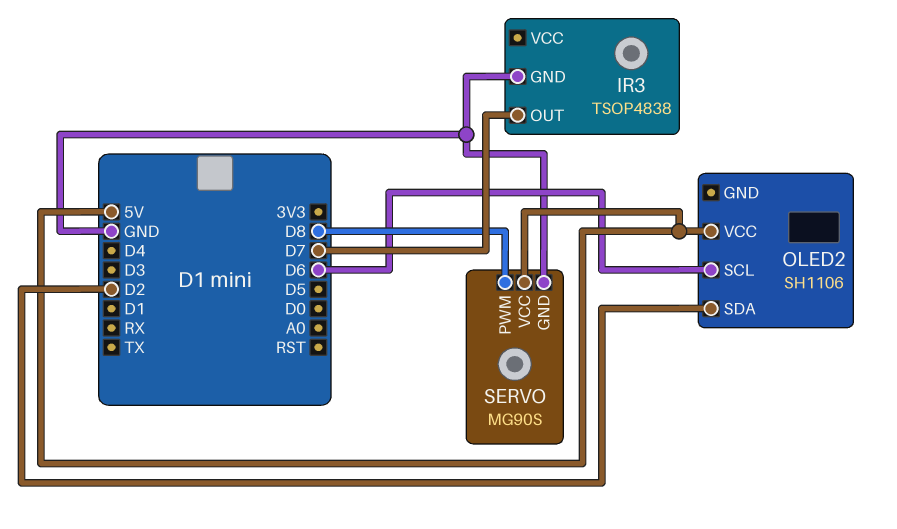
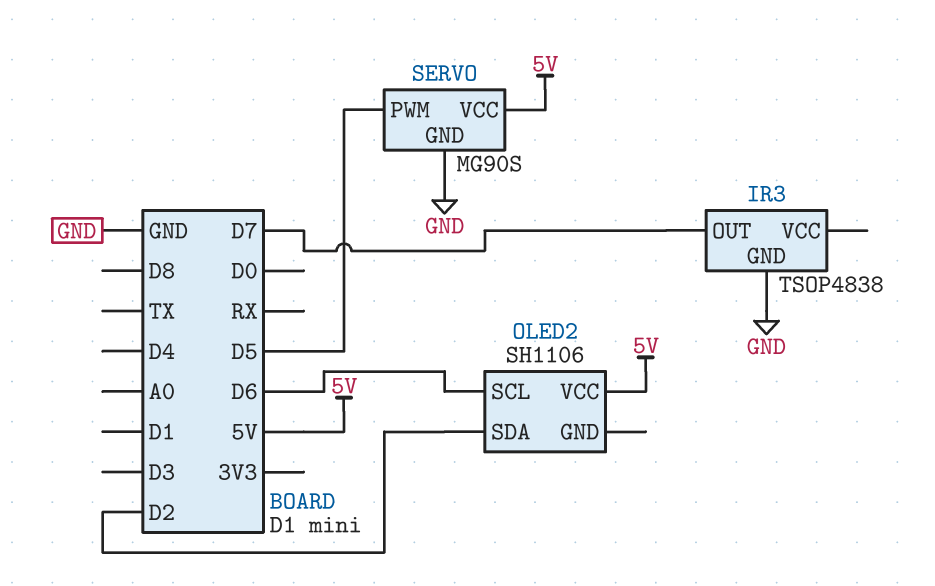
SERVO pin PWM: D8 -> D5

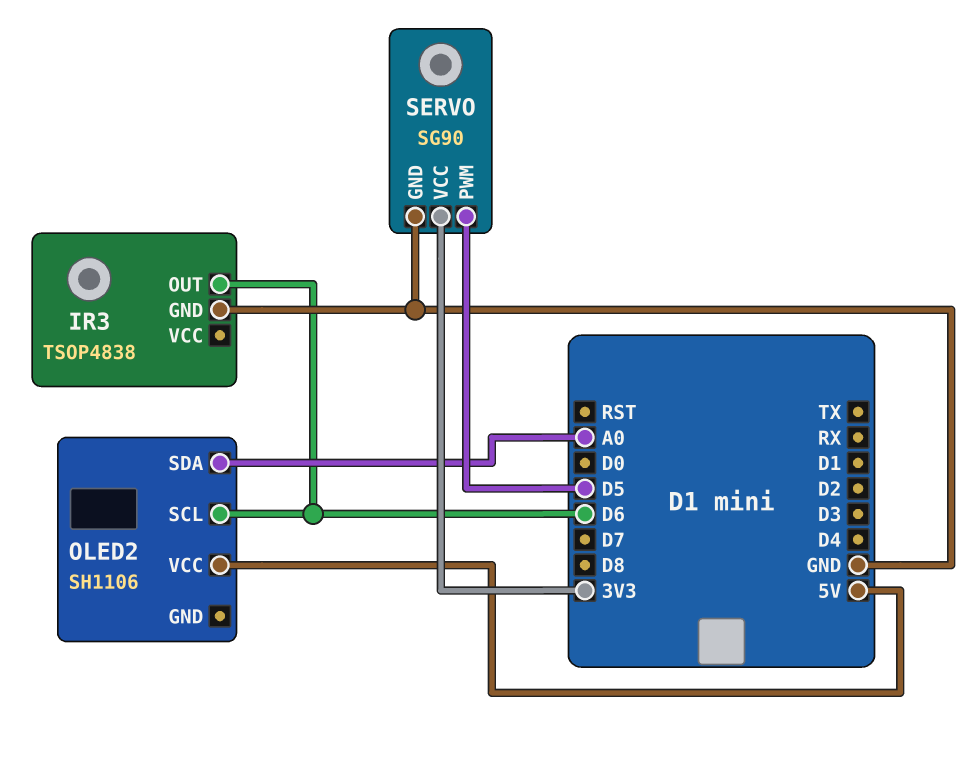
IR3 pin OUT: D7 -> D6
OLED2 pin SDA: D2 -> A0
SERVO: MG90S -> SG90
SERVO pin VCC: 5V -> 3V3

